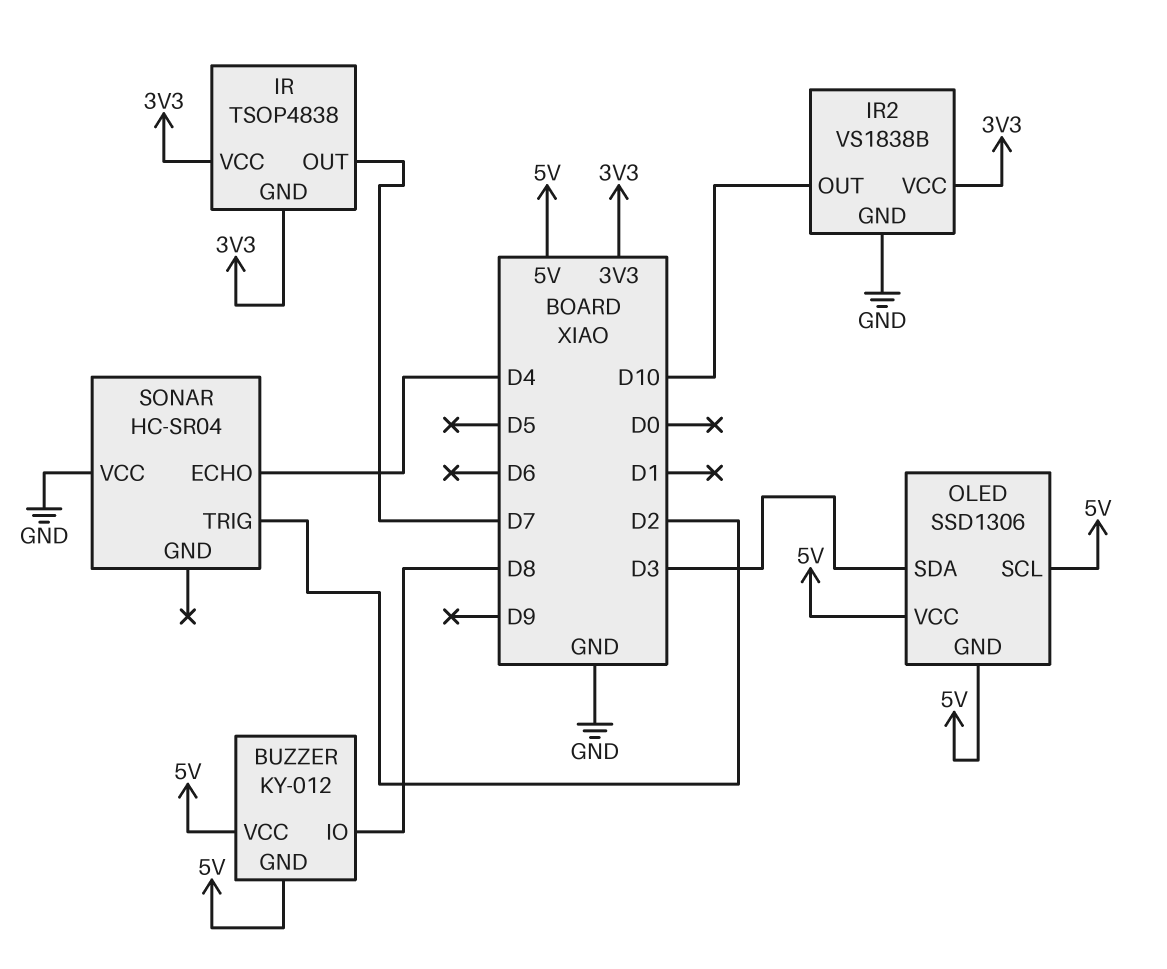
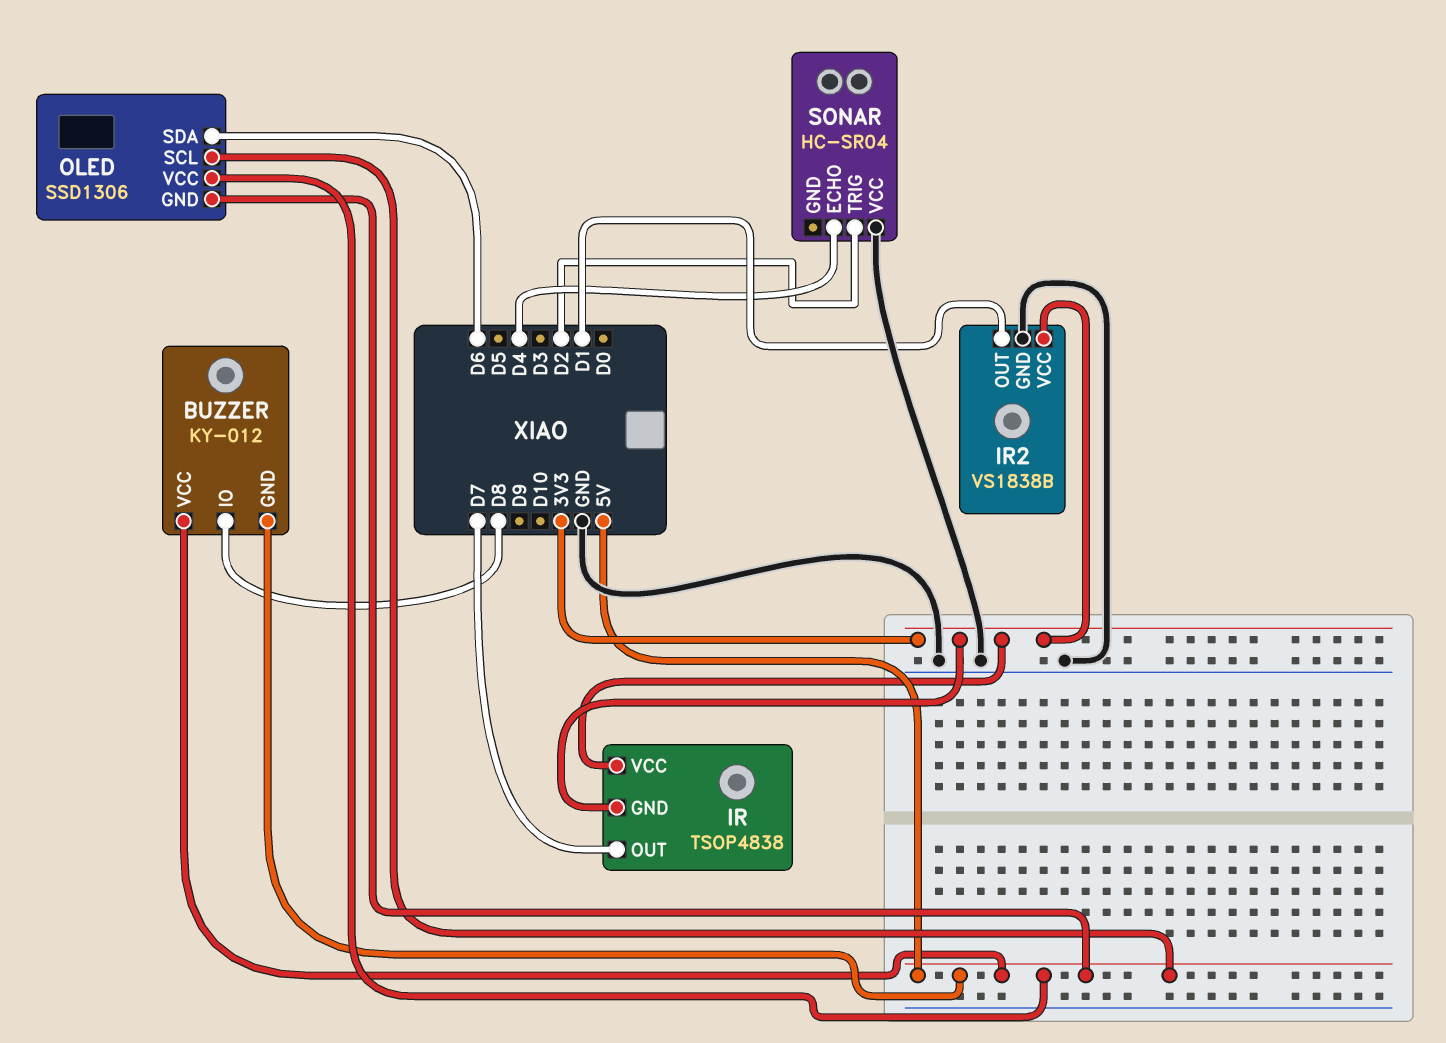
IR2 pin OUT: D10 -> D1
OLED pin SDA: D3 -> D6

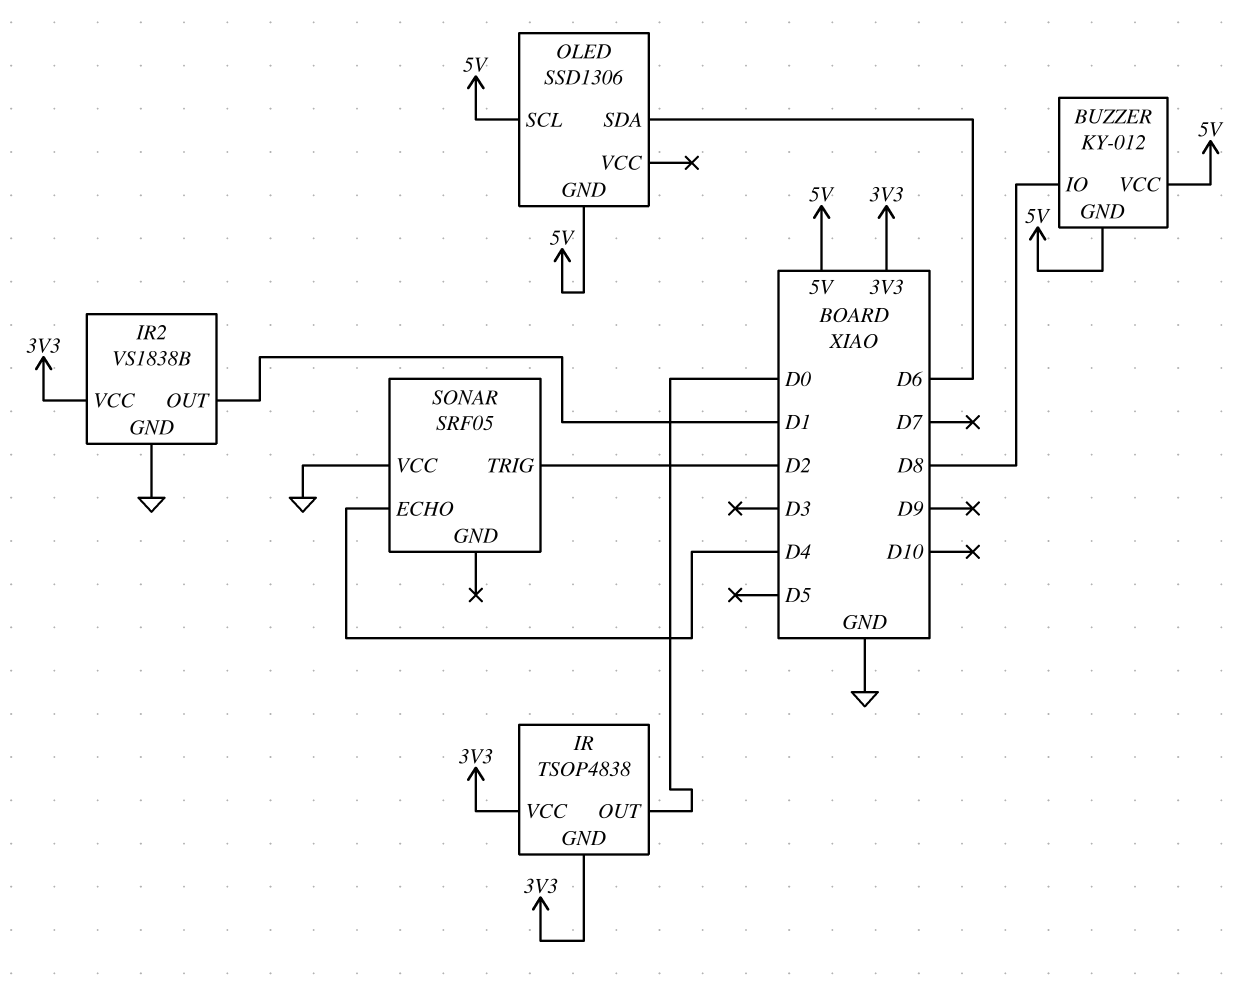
IR pin OUT: D7 -> D0
OLED pin VCC: 5V -> none
SONAR: HC-SR04 -> SRF05

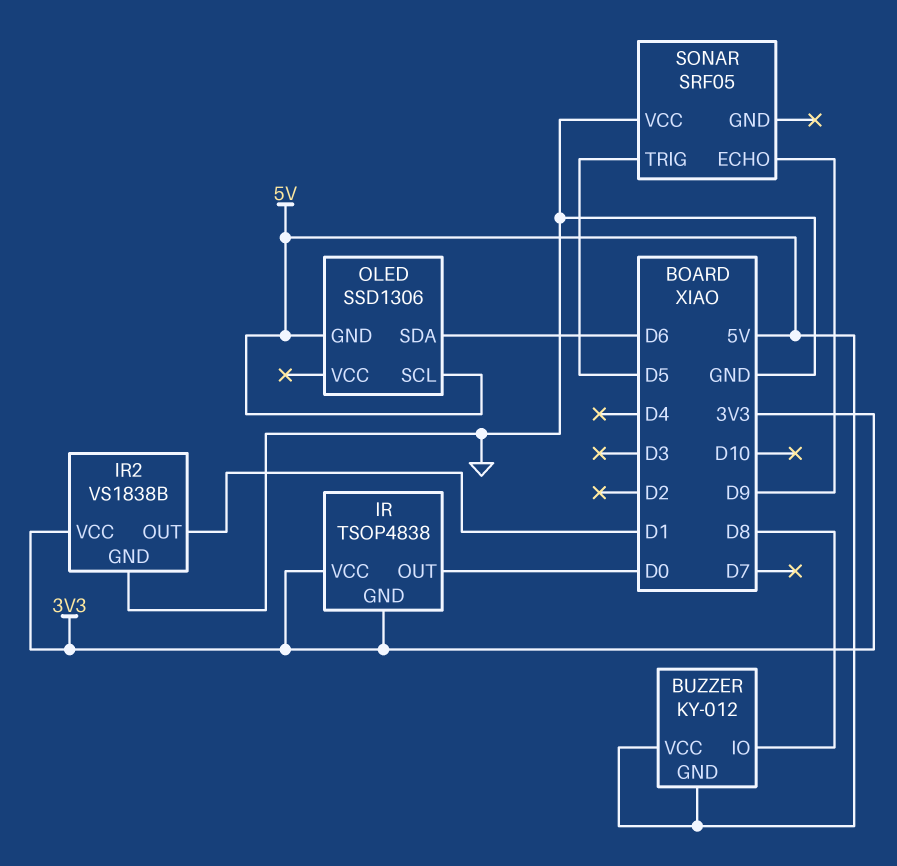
SONAR pin ECHO: D4 -> D9
SONAR pin TRIG: D2 -> D5

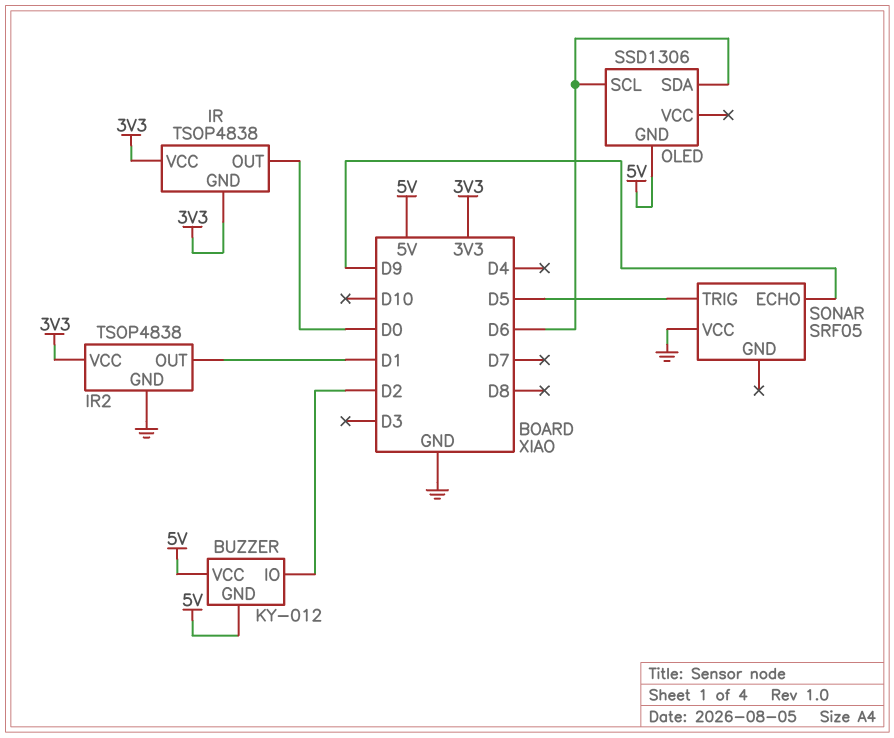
BUZZER pin IO: D8 -> D2
IR2: VS1838B -> TSOP4838
OLED pin SCL: 5V -> D6

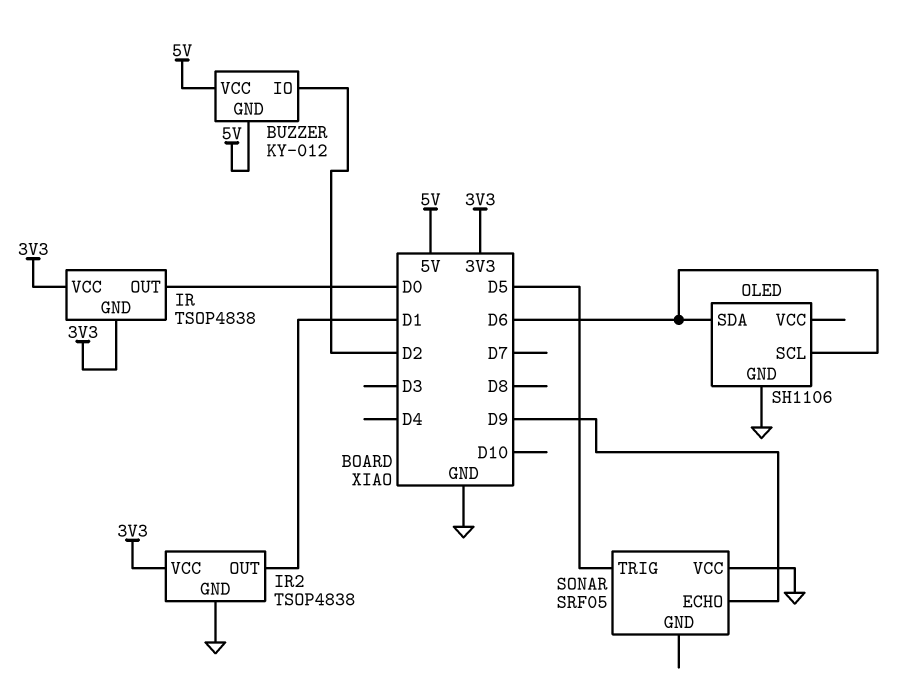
OLED: SSD1306 -> SH1106
OLED pin GND: 5V -> GND

